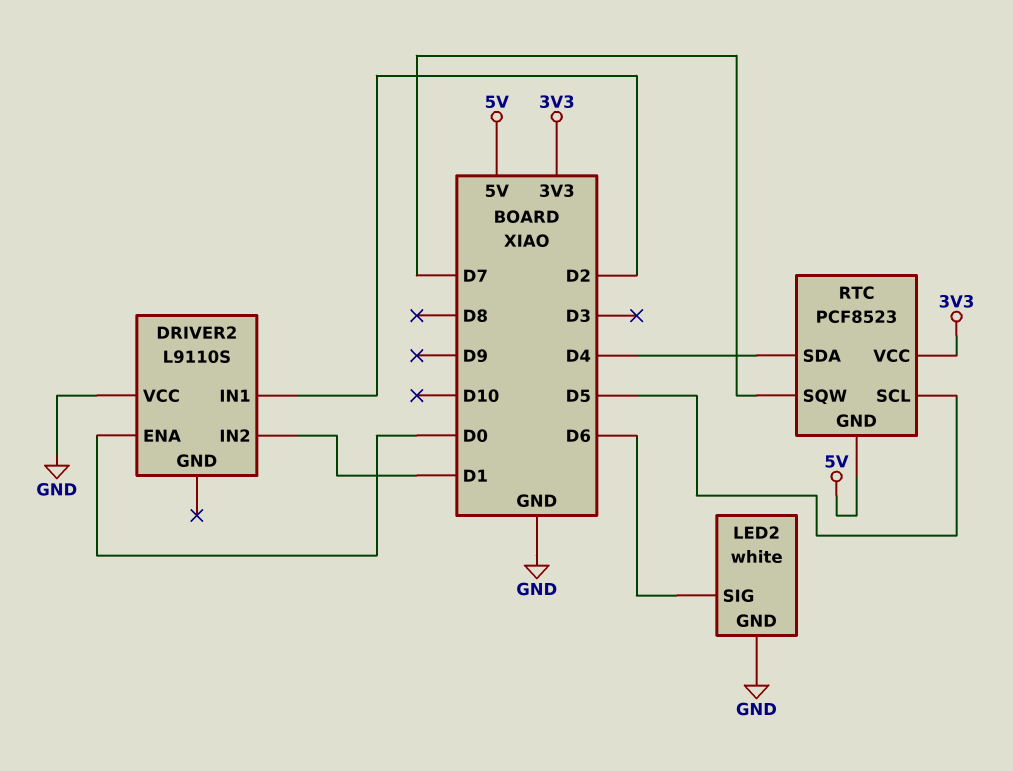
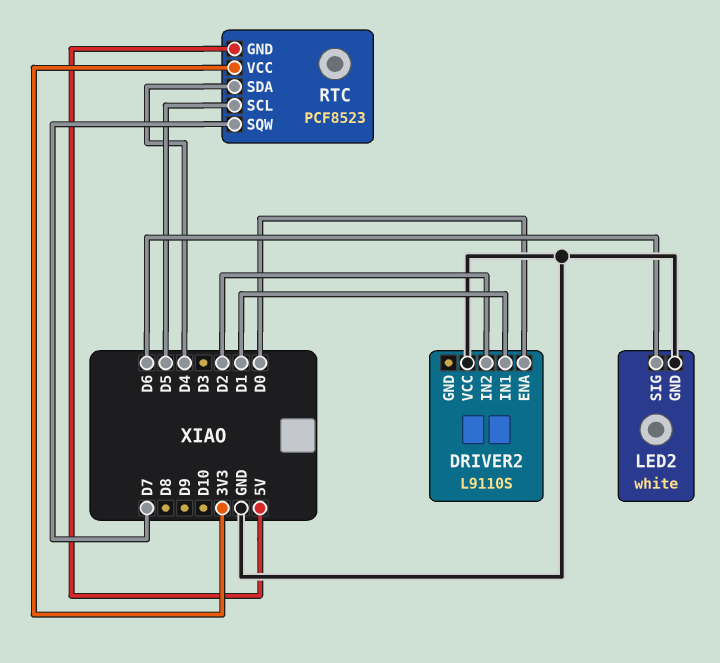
DRIVER2 pin IN1: D2 -> D1
DRIVER2 pin IN2: D1 -> D2

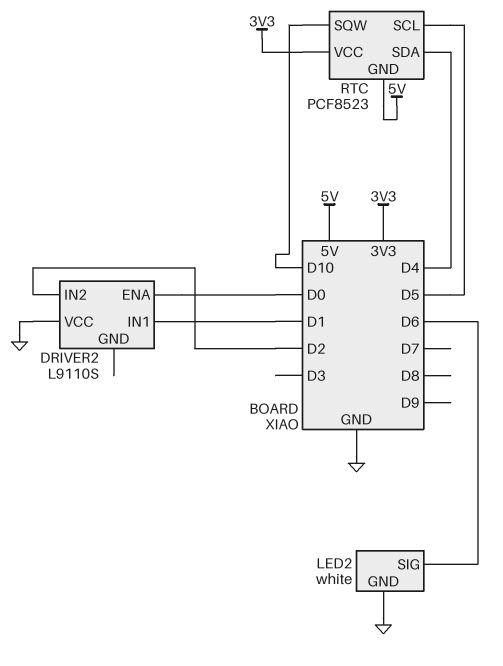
RTC pin SQW: D7 -> D10

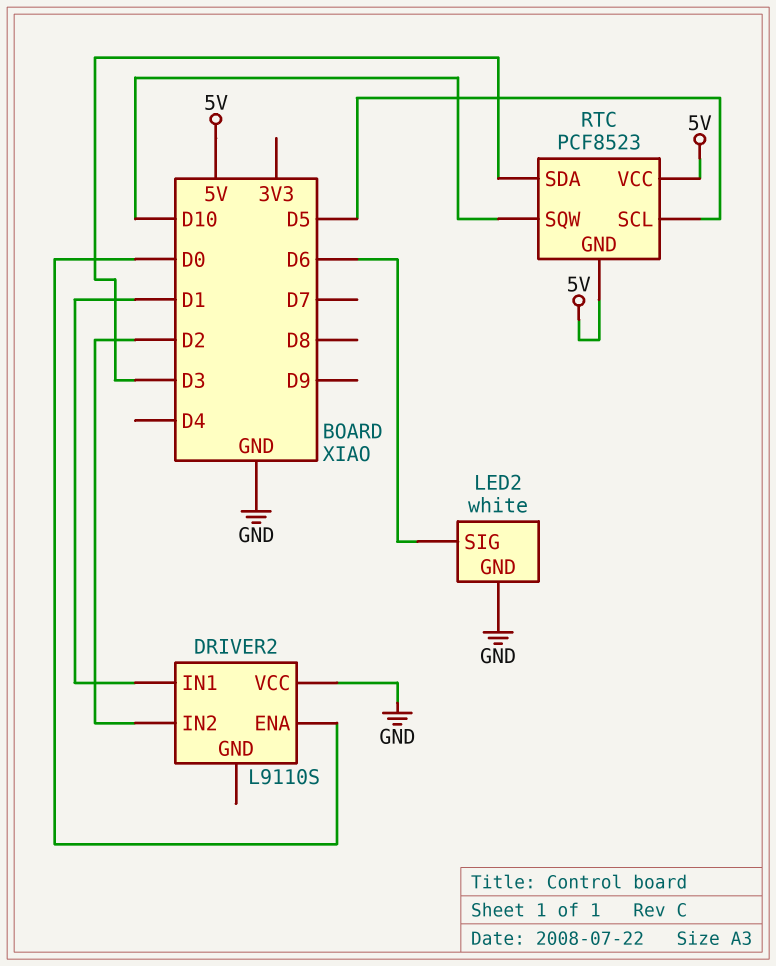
RTC pin SDA: D4 -> D3
RTC pin VCC: 3V3 -> 5V

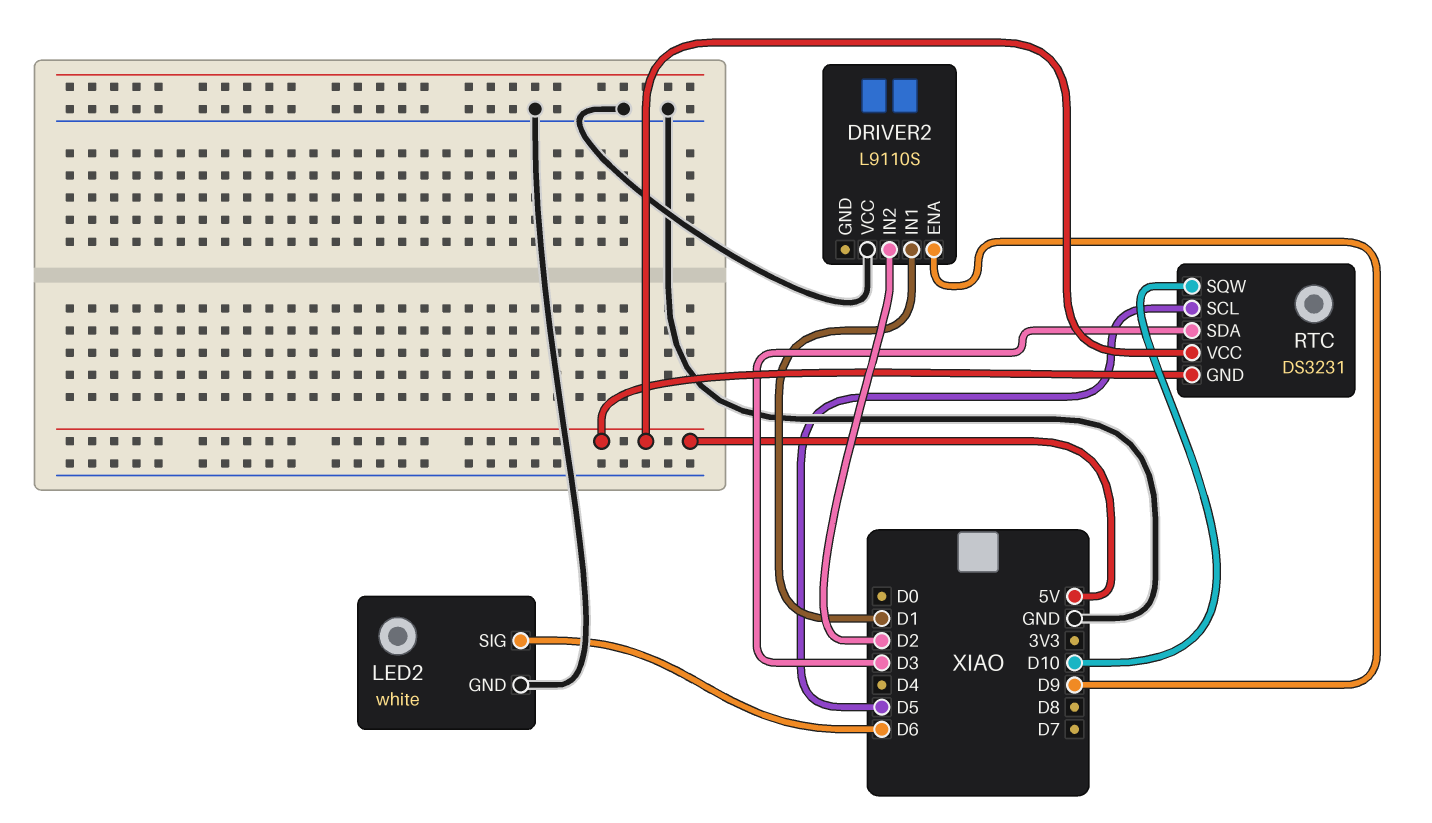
DRIVER2 pin ENA: D0 -> D9
RTC: PCF8523 -> DS3231

